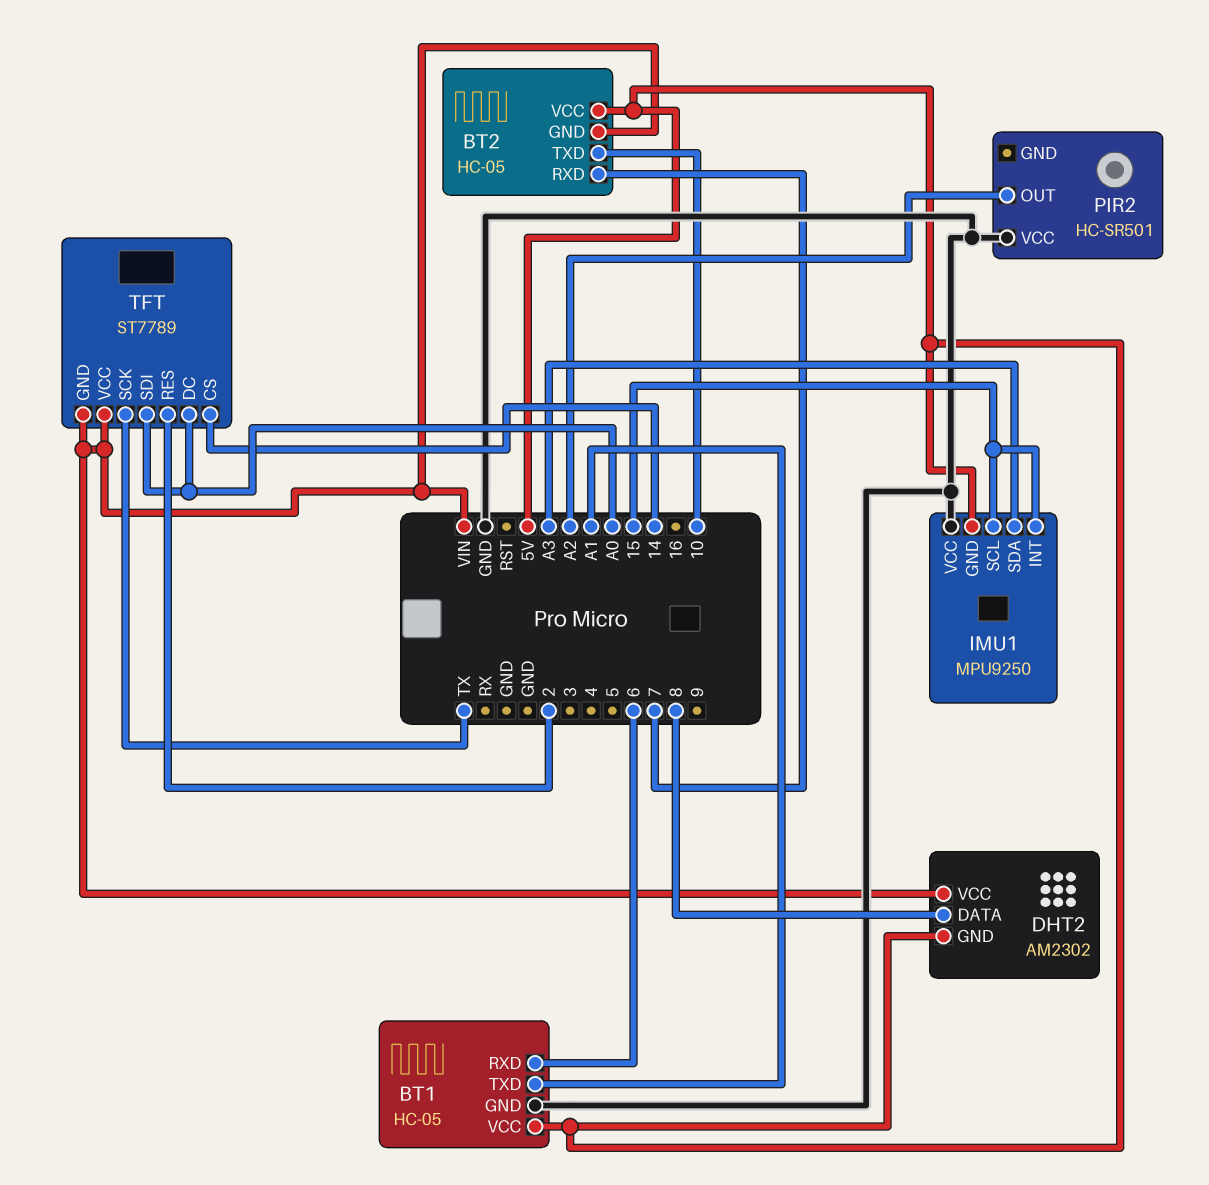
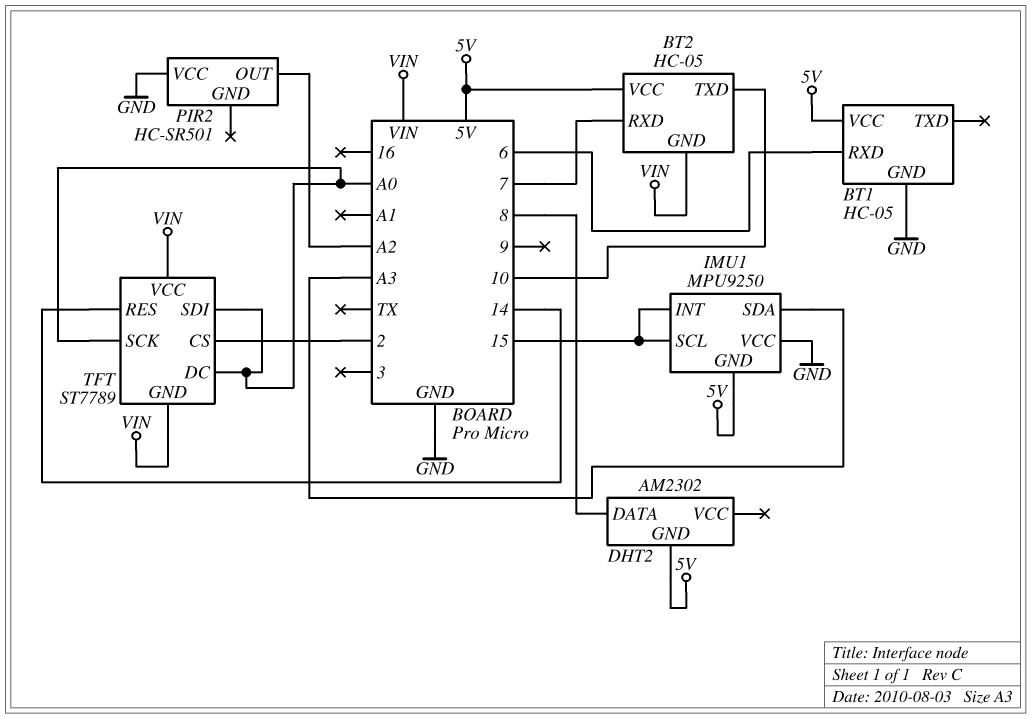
BT1 pin TXD: A1 -> none
DHT2 pin VCC: VIN -> none
TFT pin CS: 14 -> 2
TFT pin RES: 2 -> 14
TFT pin SCK: TX -> A0

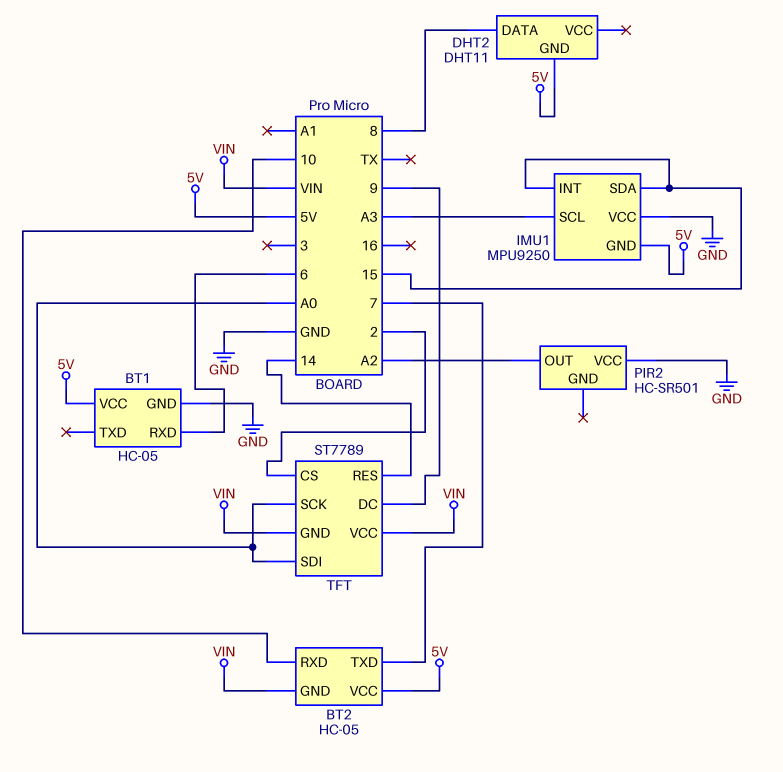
BT2 pin RXD: 7 -> 10
BT2 pin TXD: 10 -> 7
DHT2: AM2302 -> DHT11
IMU1 pin SCL: 15 -> A3
IMU1 pin SDA: A3 -> 15
TFT pin DC: A0 -> 9

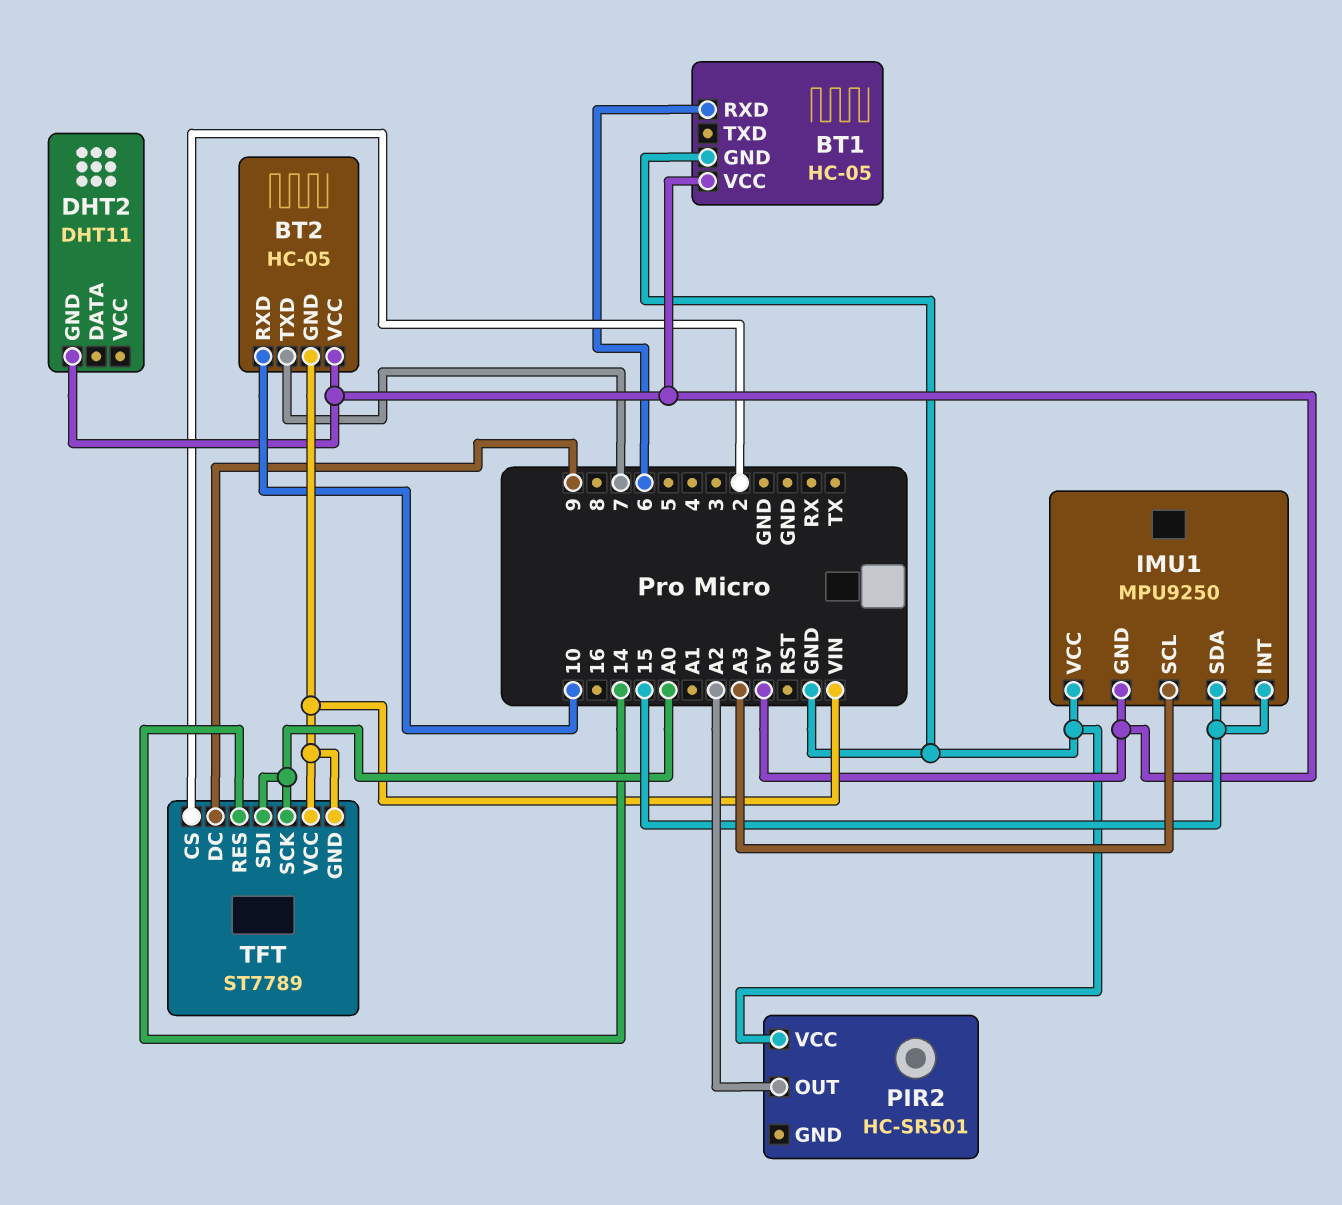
DHT2 pin DATA: 8 -> none

